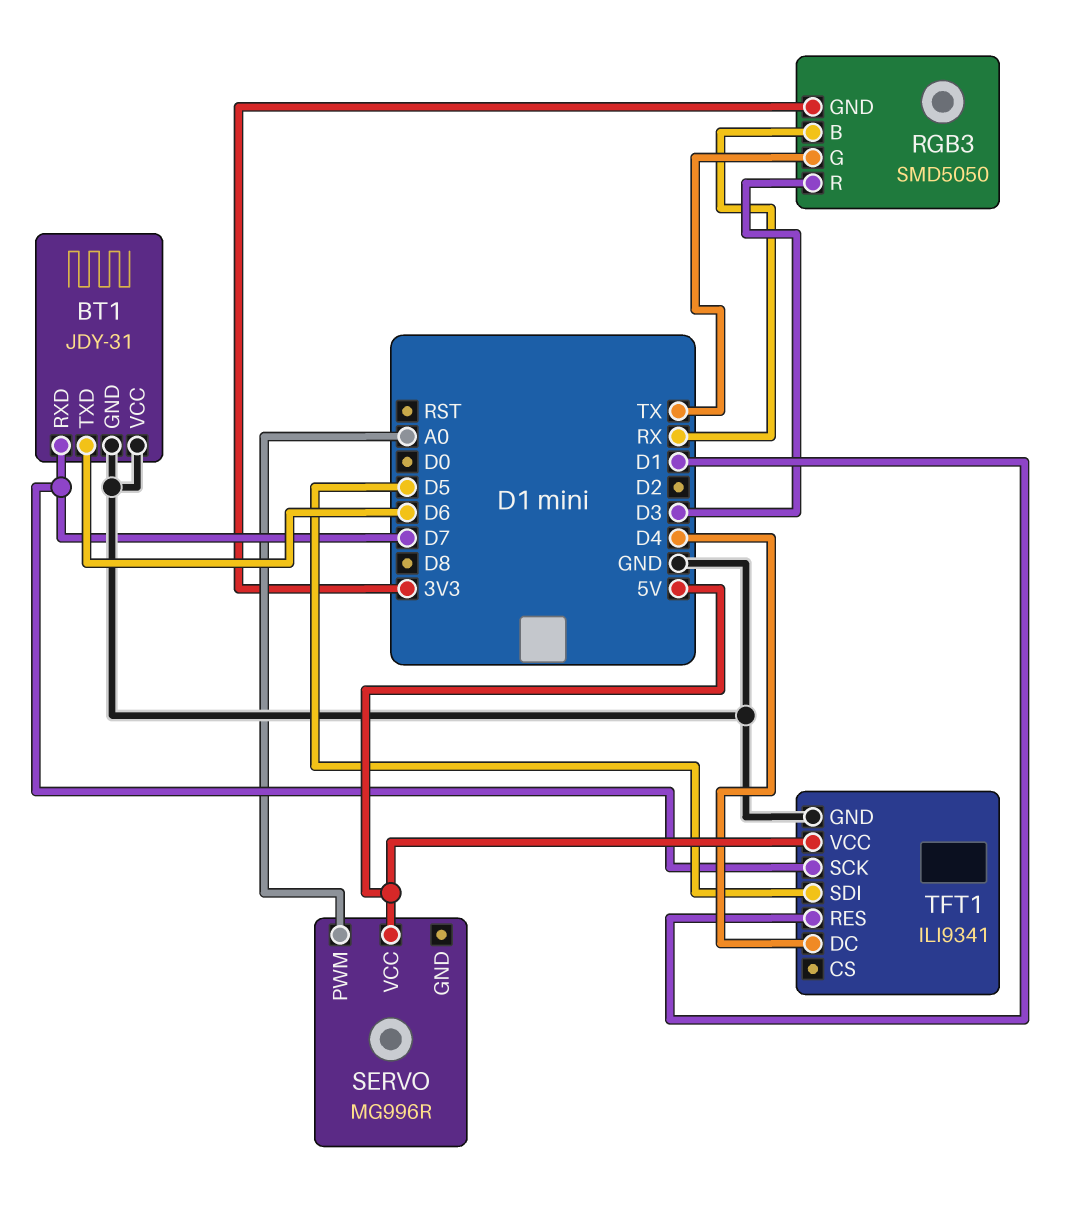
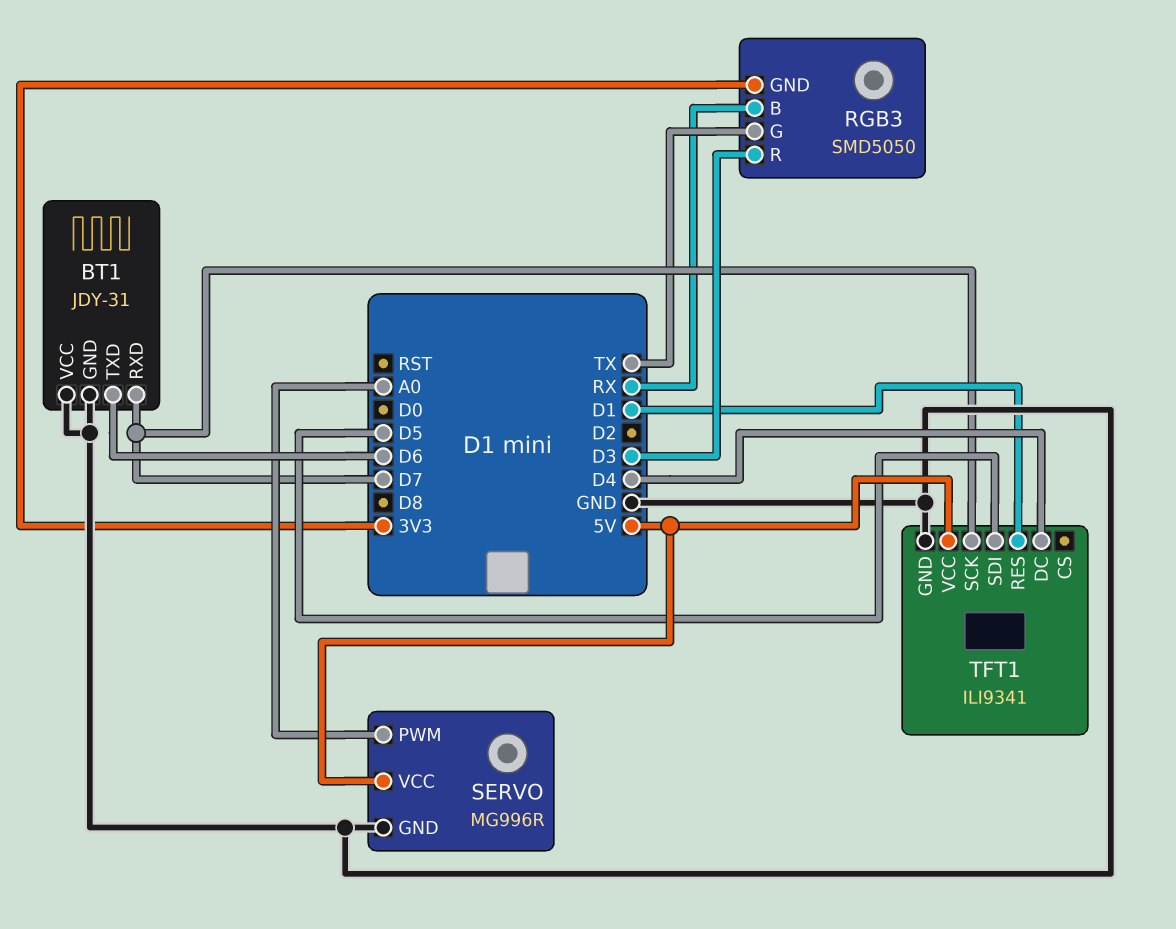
SERVO pin GND: none -> GND

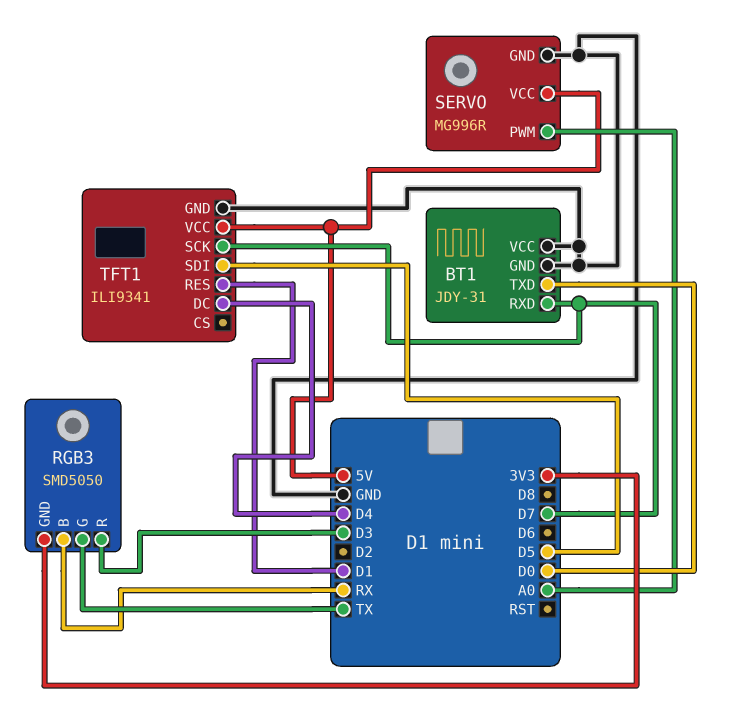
BT1 pin TXD: D6 -> D0

